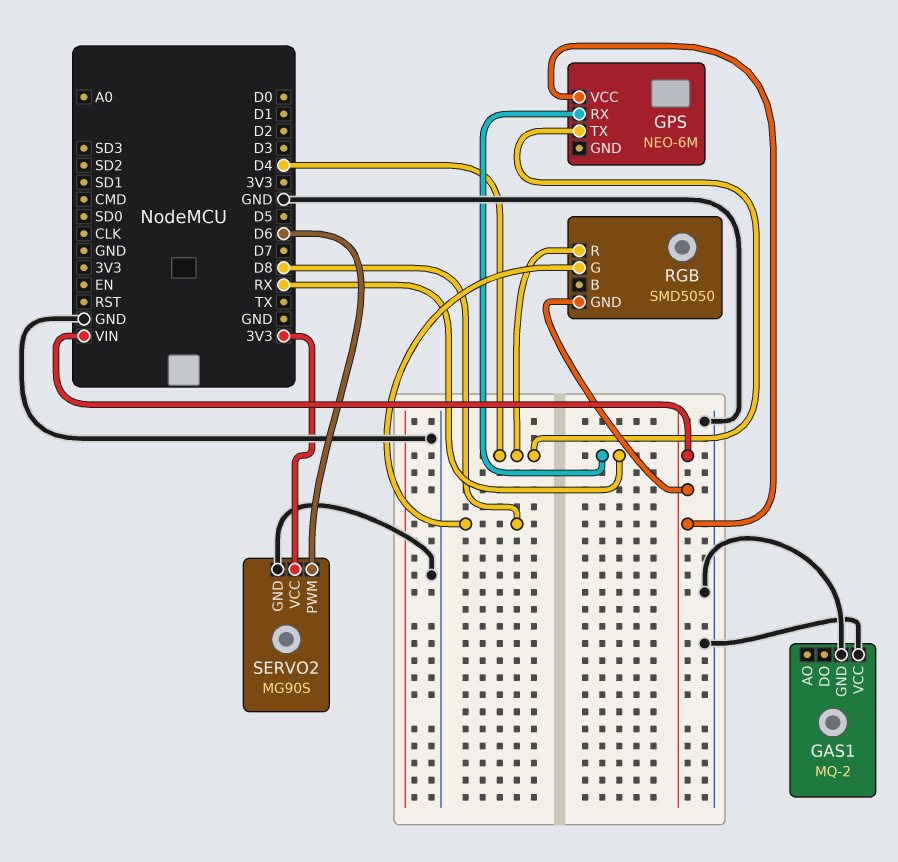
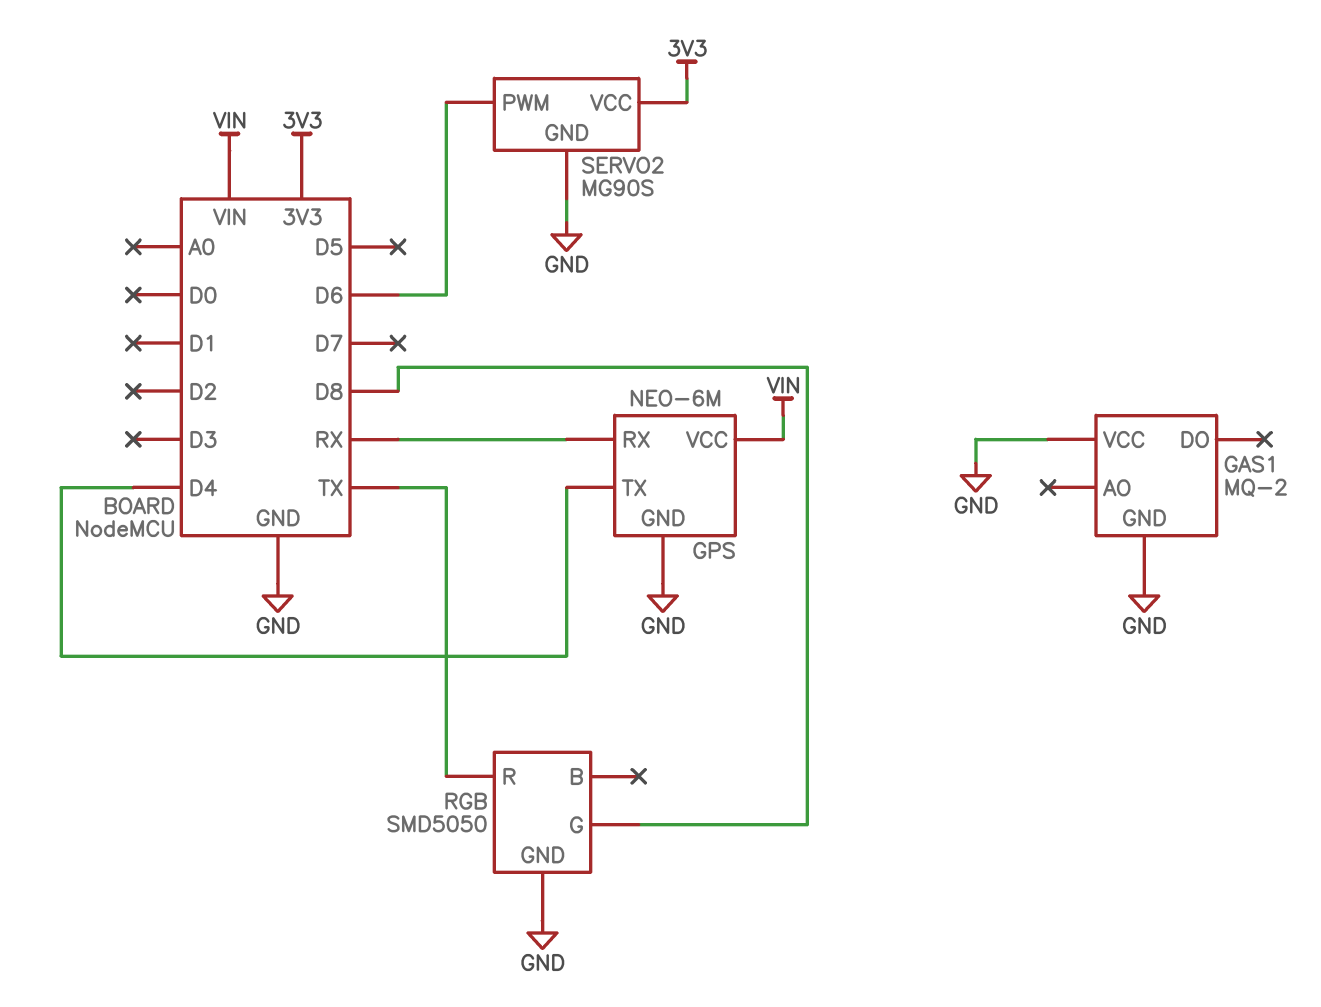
GPS pin GND: none -> GND
RGB pin GND: VIN -> GND
RGB pin R: D4 -> TX

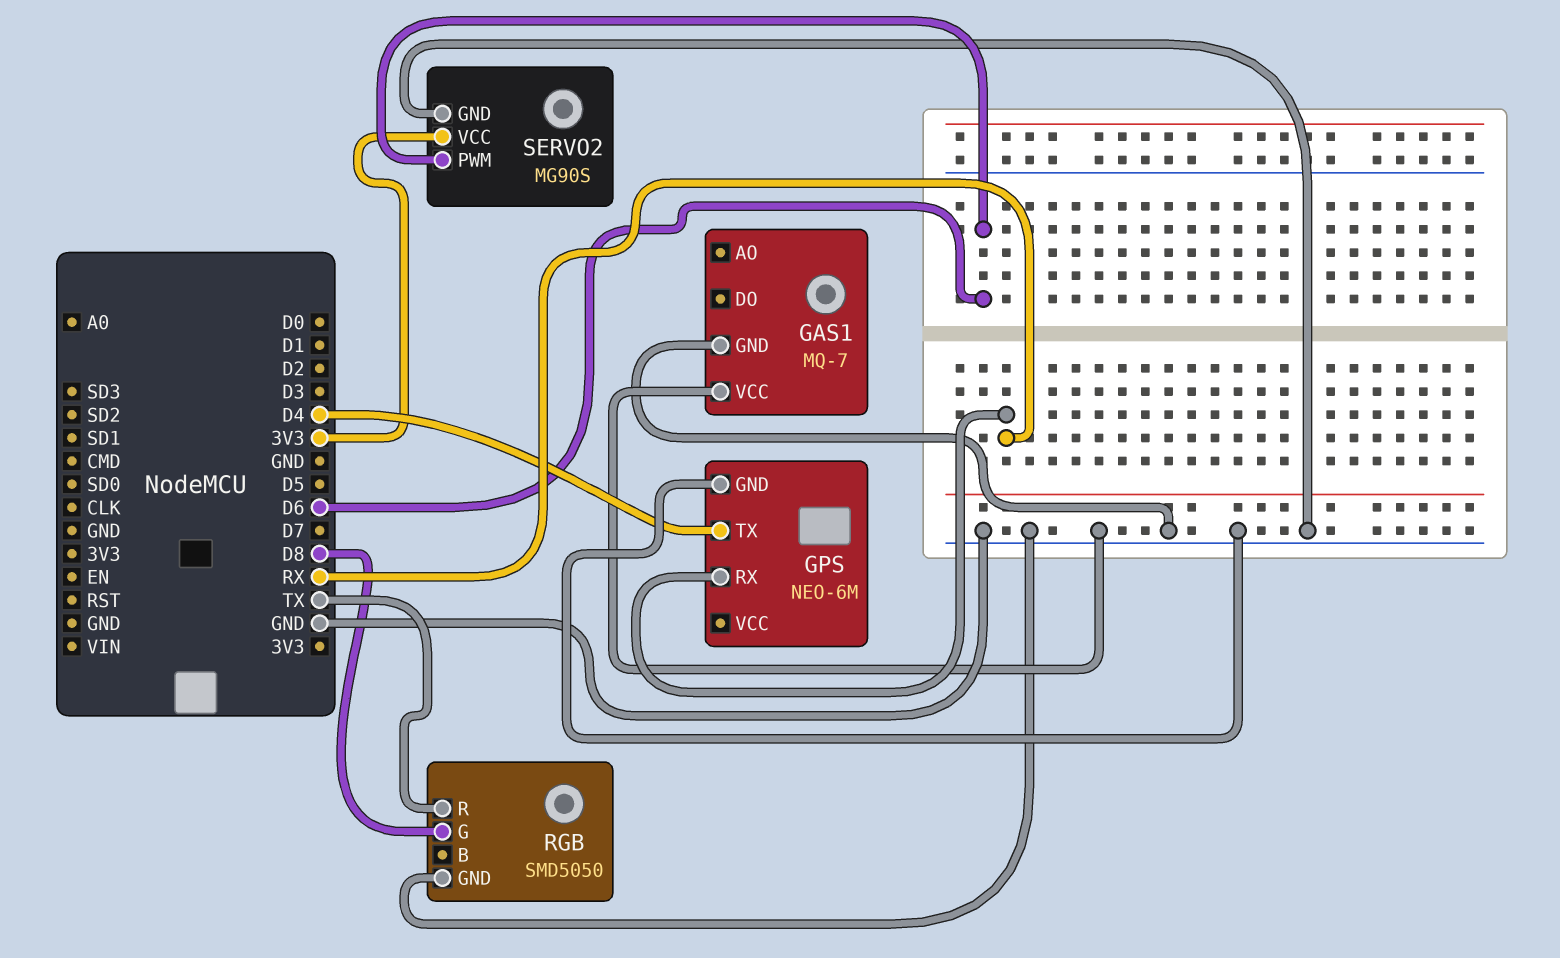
GAS1: MQ-2 -> MQ-7
GPS pin VCC: VIN -> none

